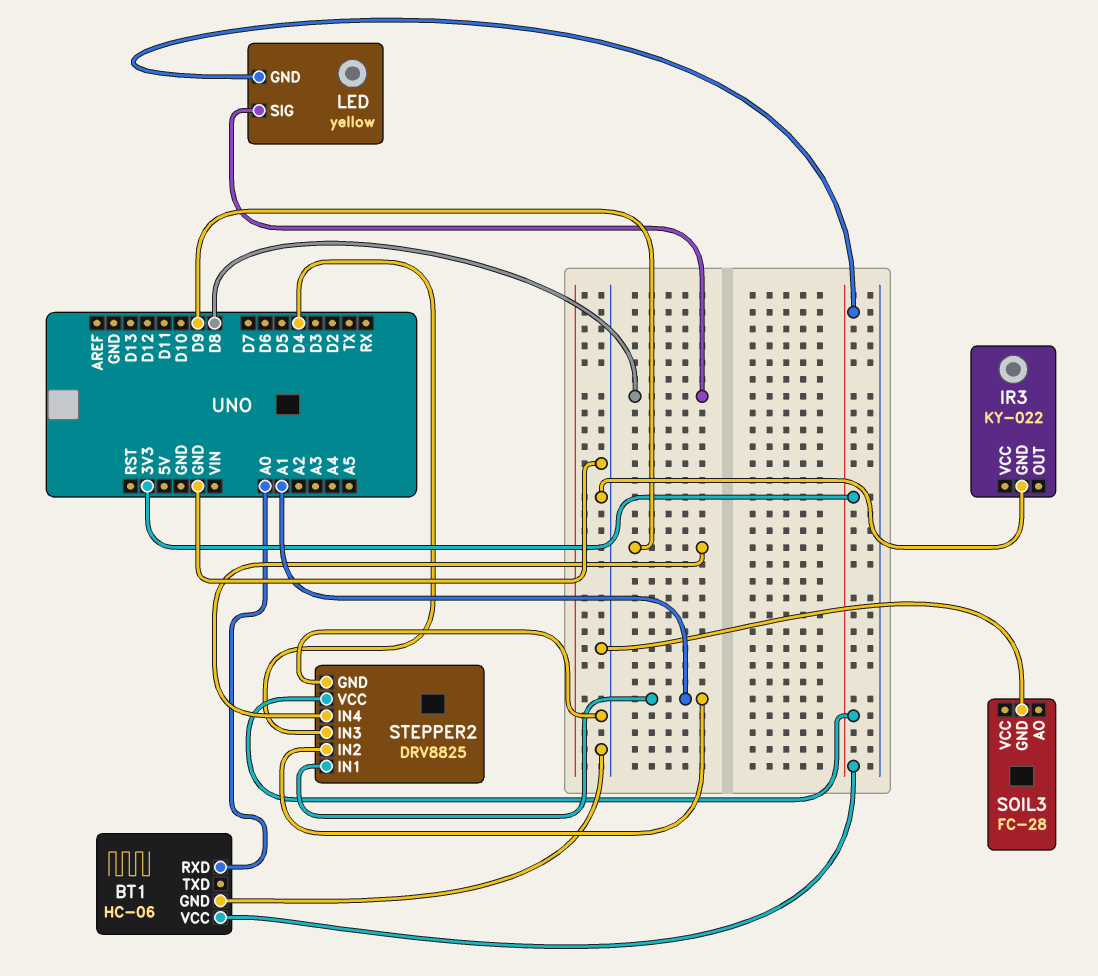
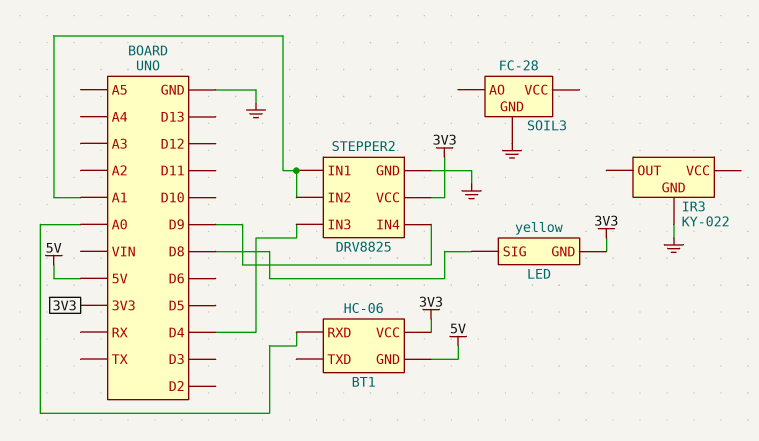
BT1 pin GND: GND -> 5V

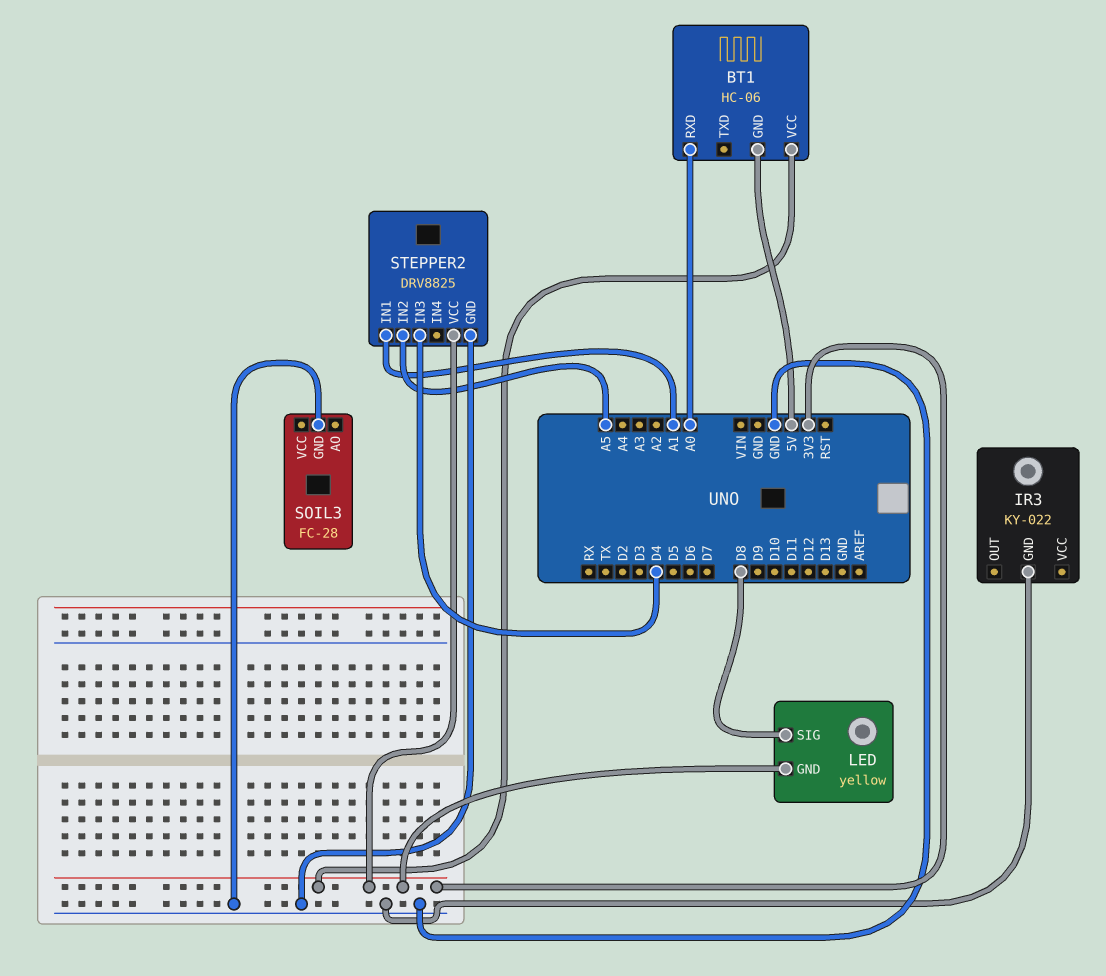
STEPPER2 pin IN2: A1 -> A5
STEPPER2 pin IN4: D9 -> none

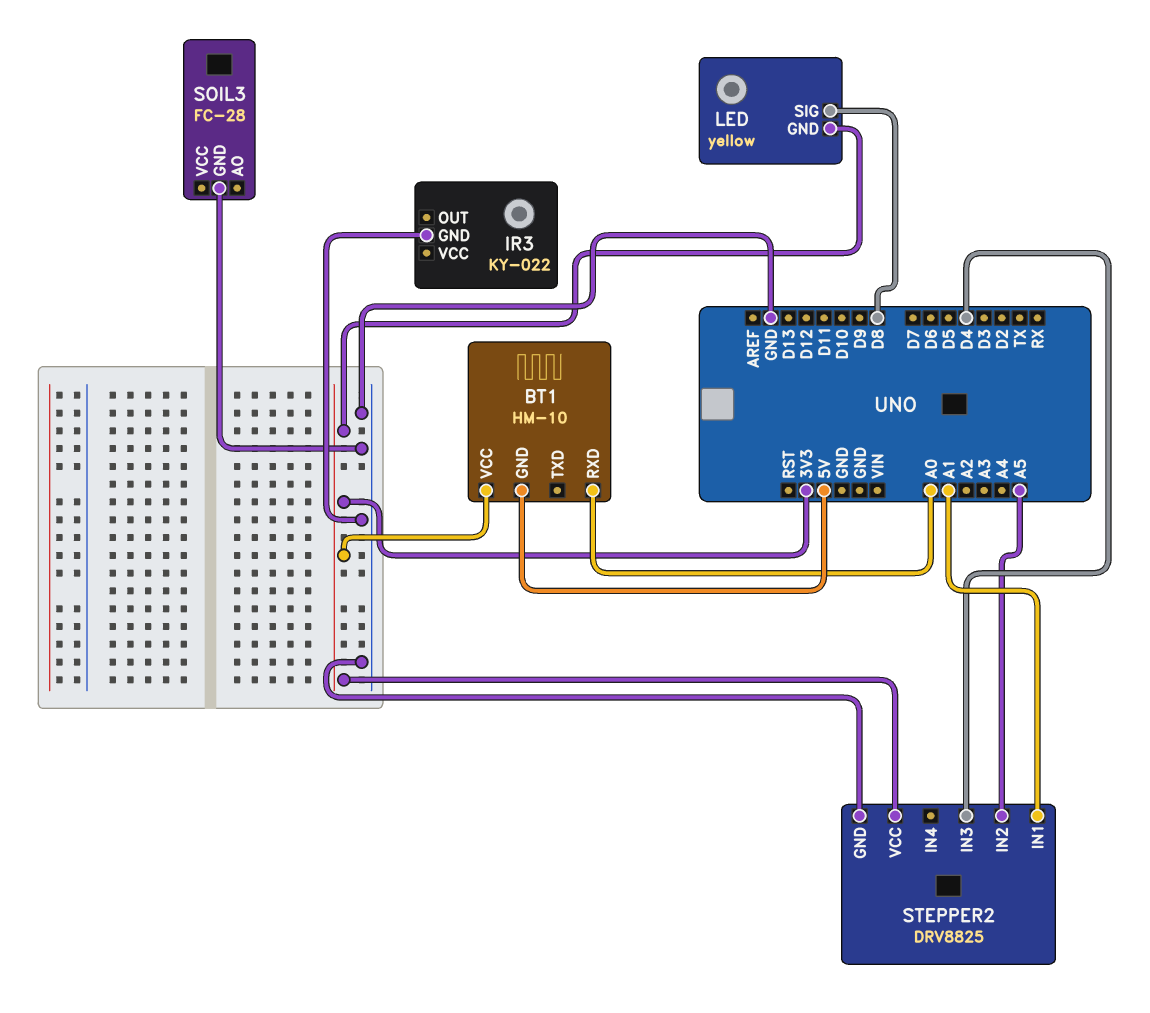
BT1: HC-06 -> HM-10

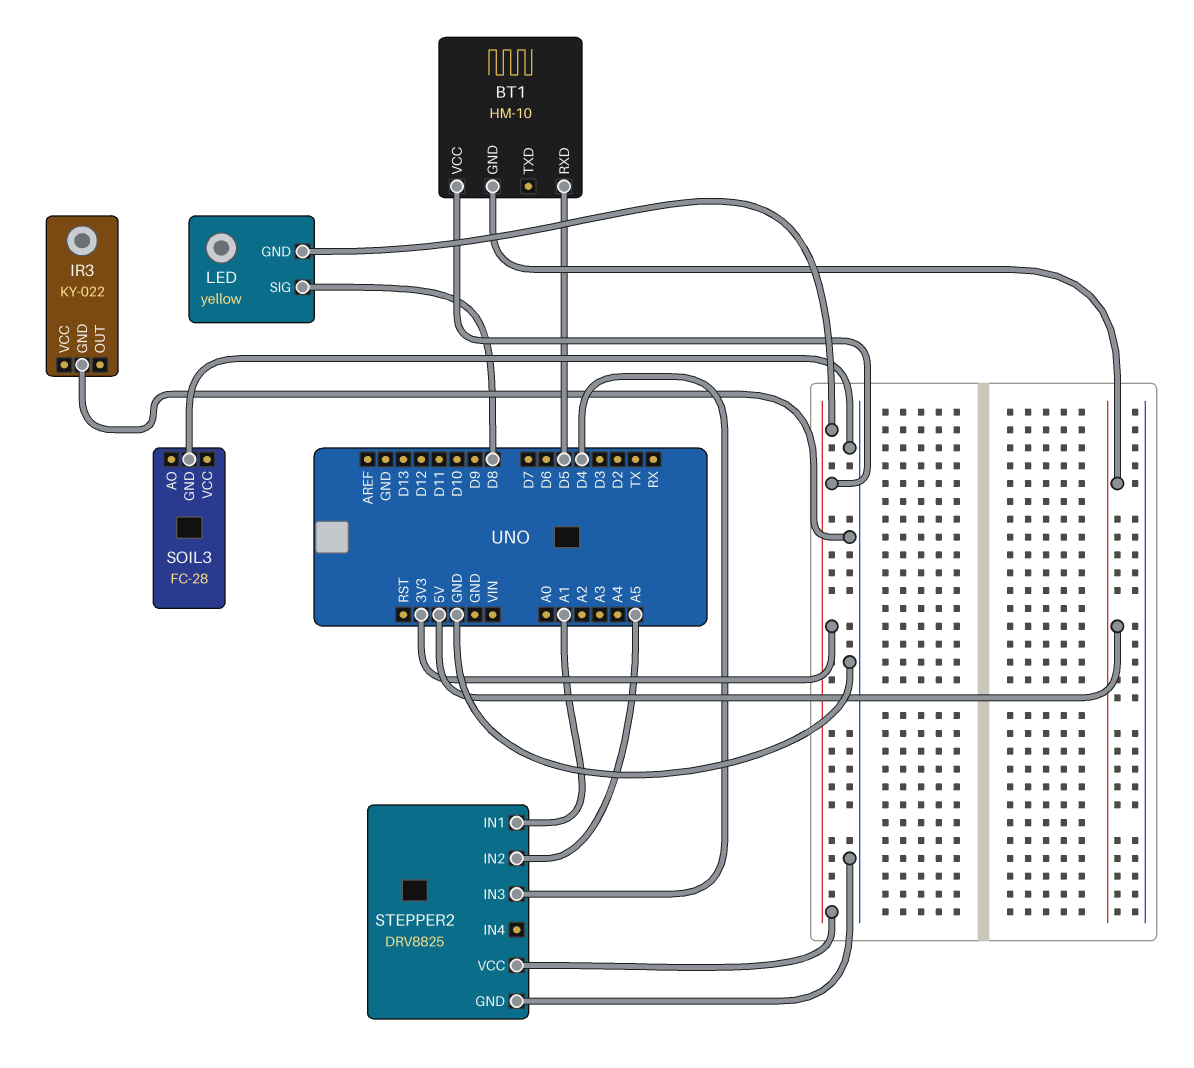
BT1 pin RXD: A0 -> D5

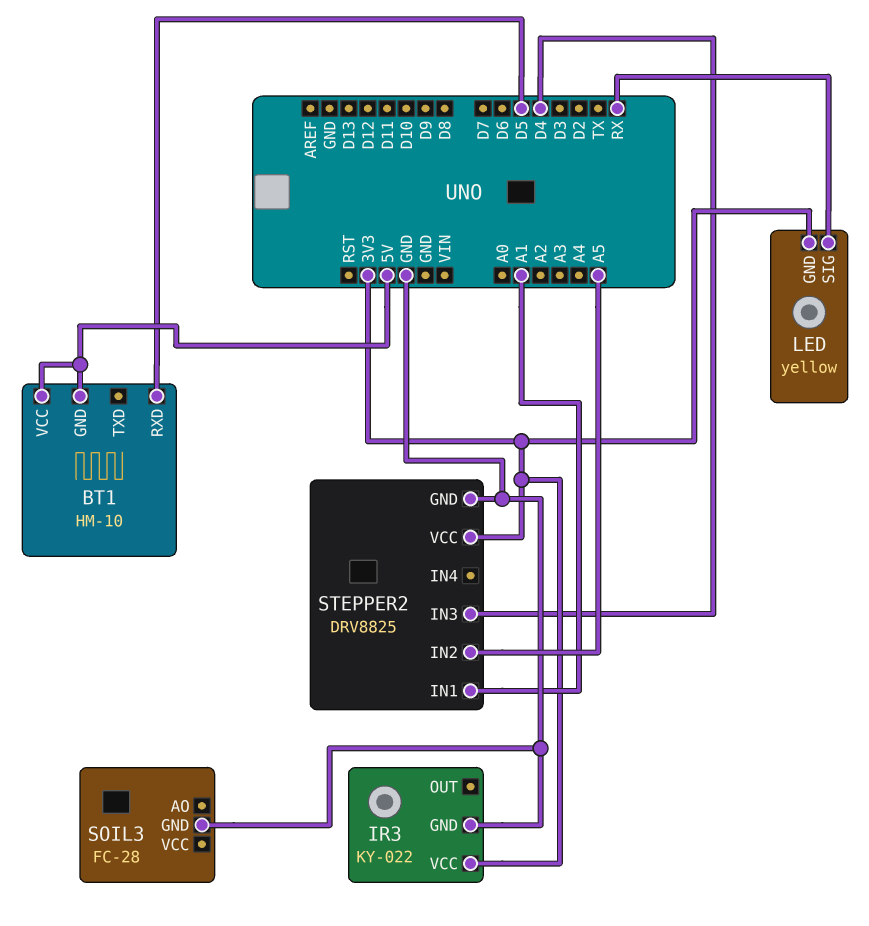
BT1 pin VCC: 3V3 -> 5V
IR3 pin VCC: none -> 3V3
LED pin SIG: D8 -> RX

